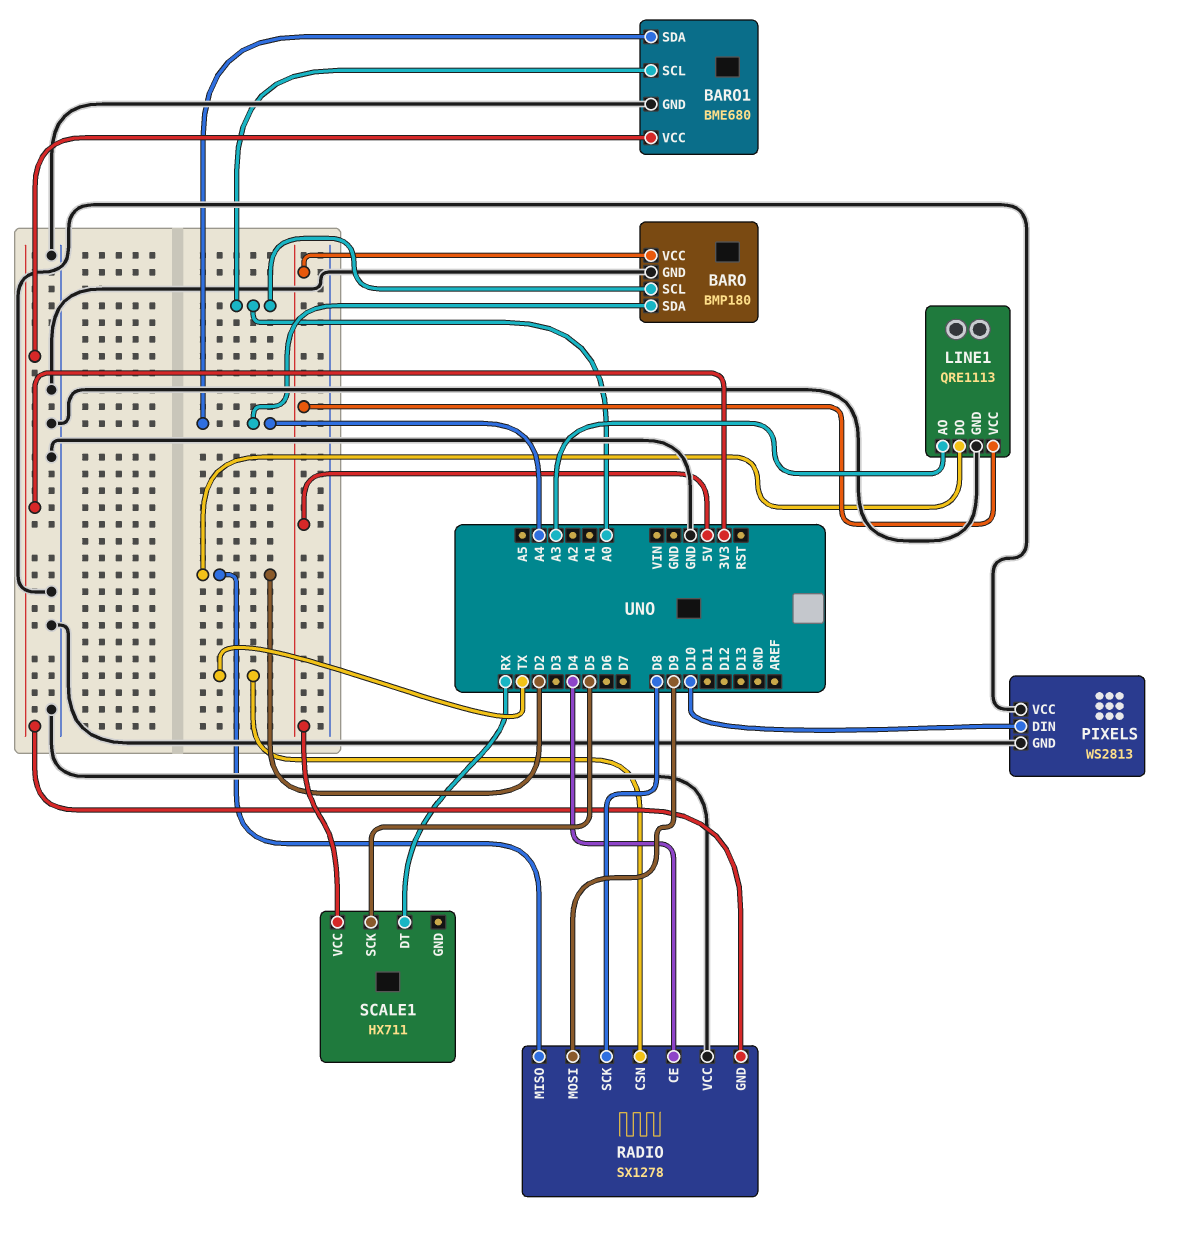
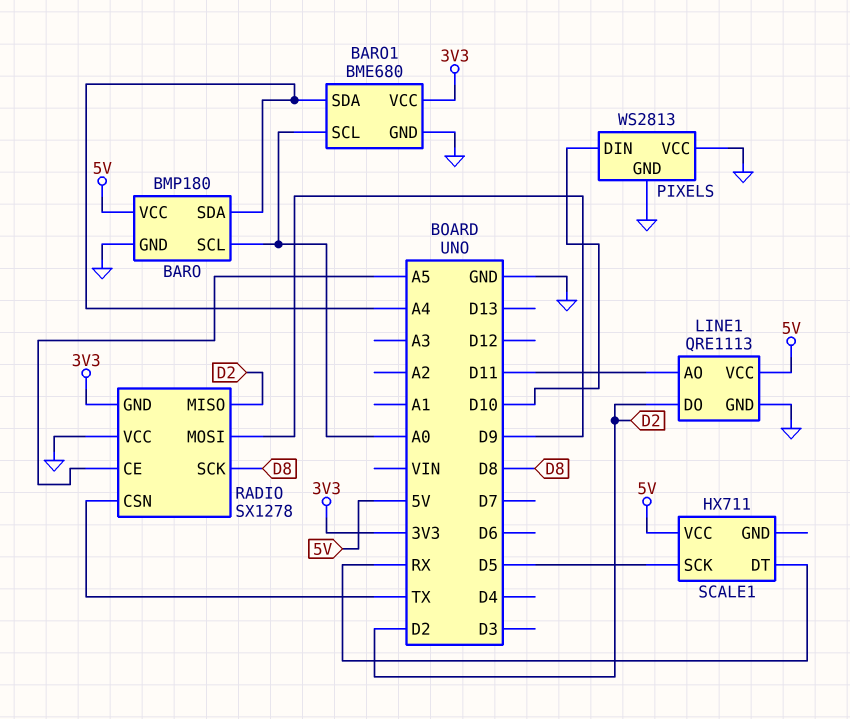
LINE1 pin AO: A3 -> D11
RADIO pin CE: D4 -> A5

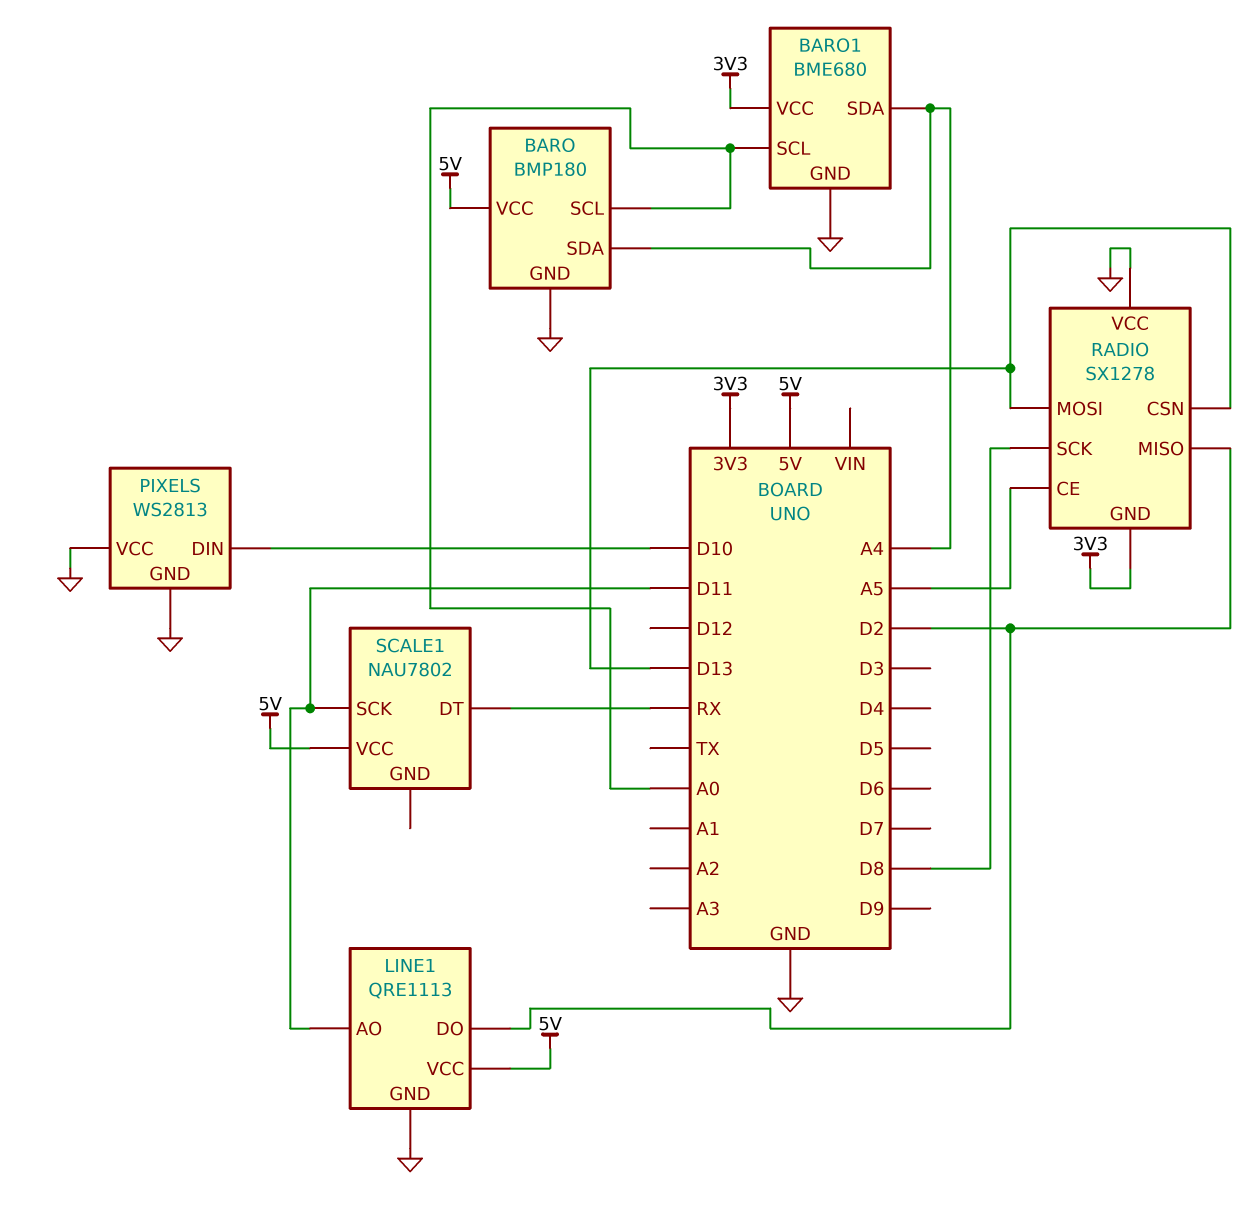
RADIO pin CSN: TX -> D13
RADIO pin MOSI: D9 -> D13
SCALE1: HX711 -> NAU7802
SCALE1 pin SCK: D5 -> D11

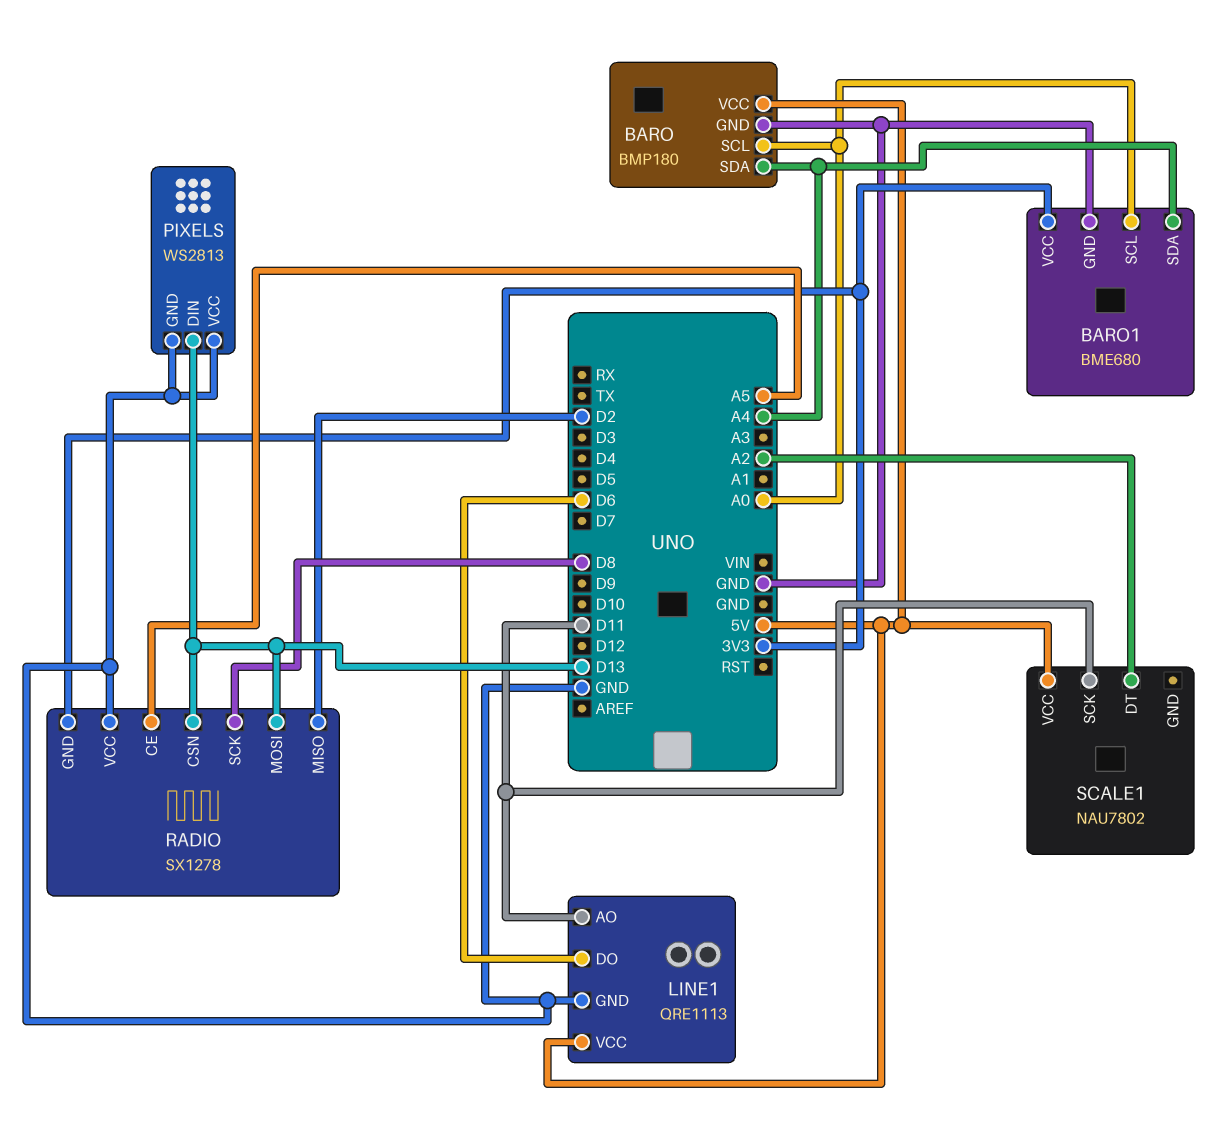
LINE1 pin DO: D2 -> D6
PIXELS pin DIN: D10 -> D13
SCALE1 pin DT: RX -> A2

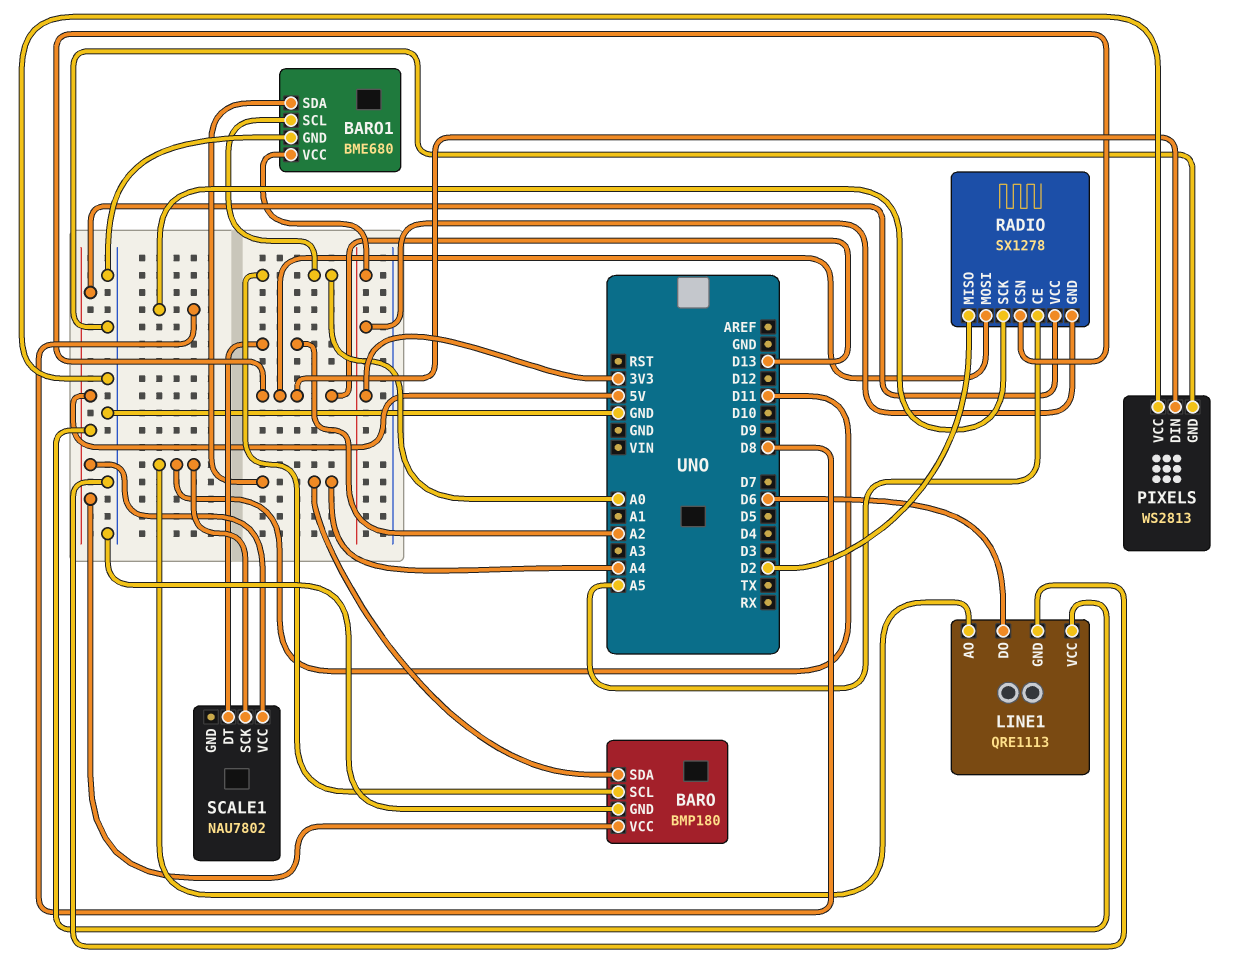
RADIO pin VCC: GND -> 5V

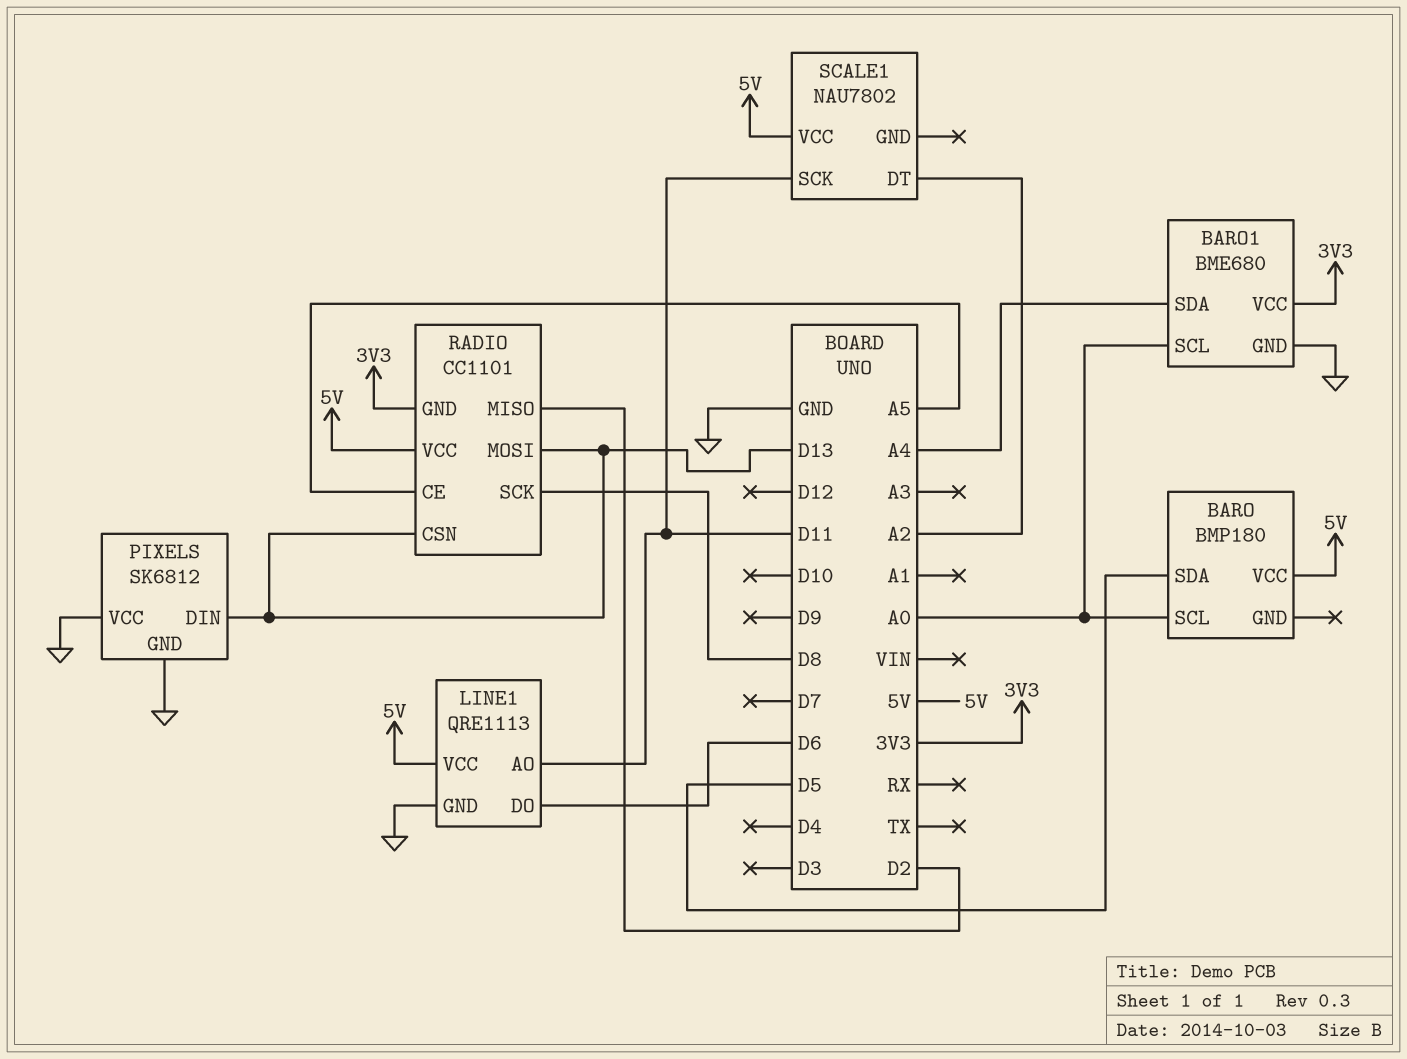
BARO pin GND: GND -> none
BARO pin SDA: A4 -> D5
PIXELS: WS2813 -> SK6812
RADIO: SX1278 -> CC1101

